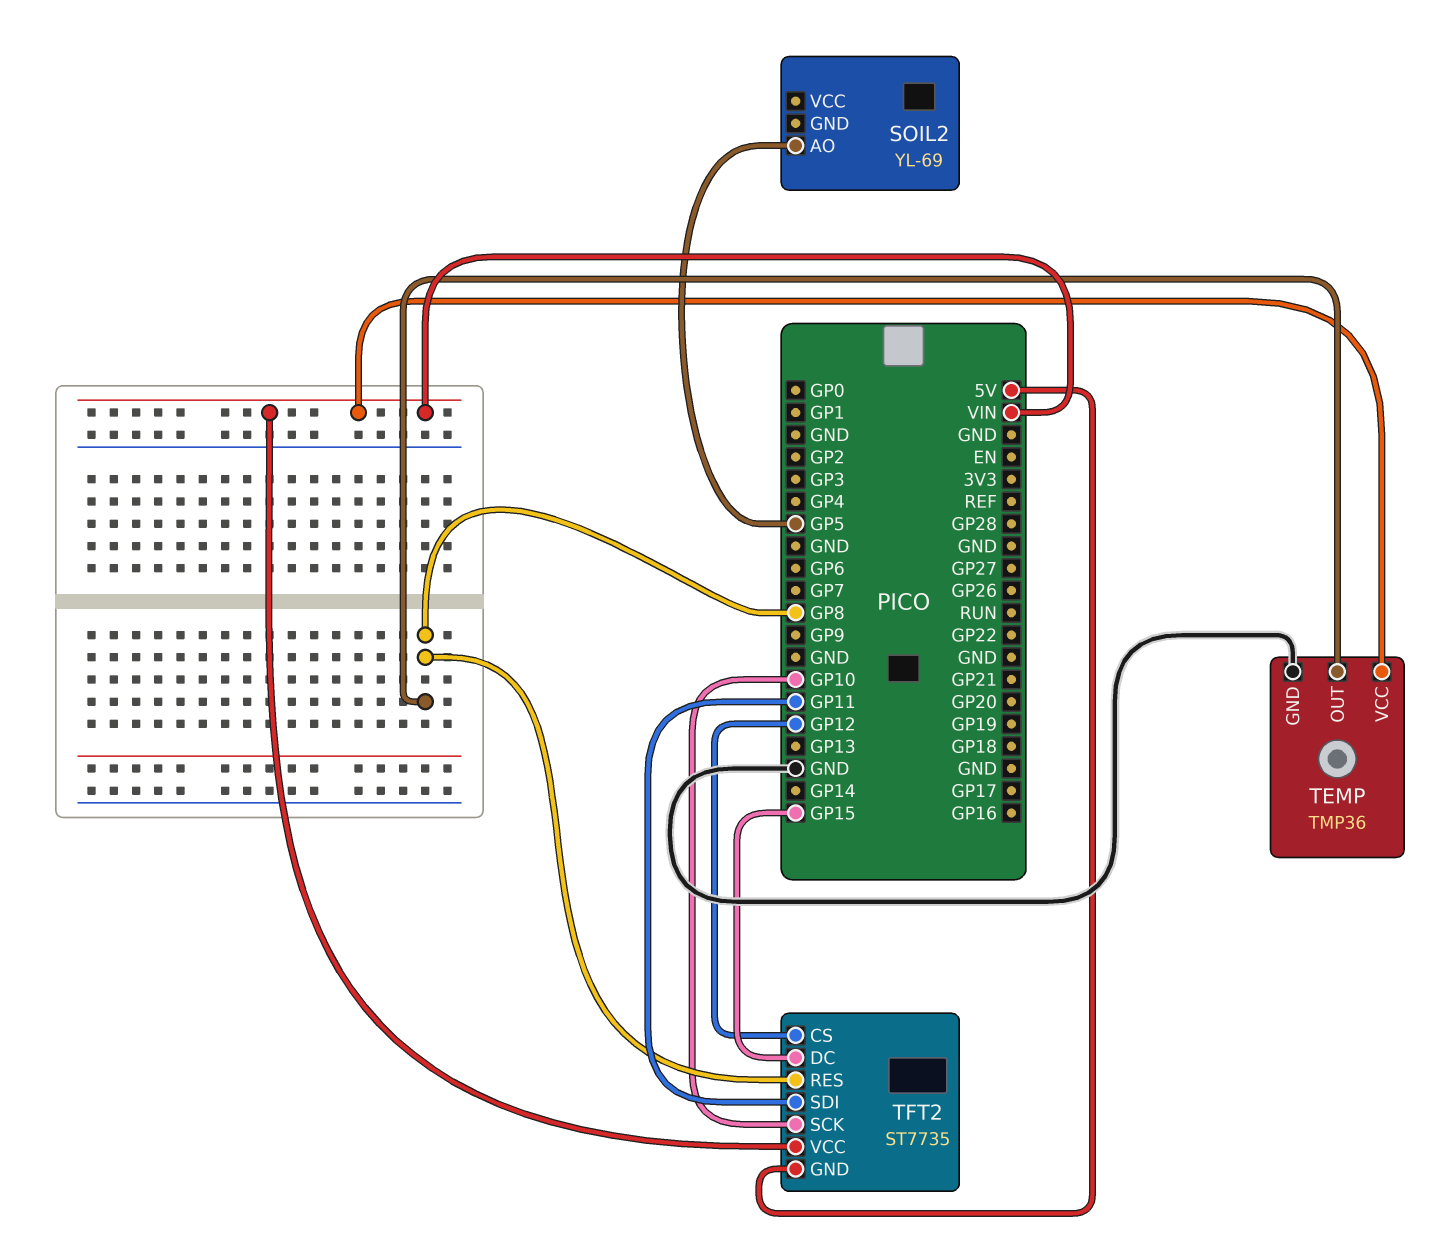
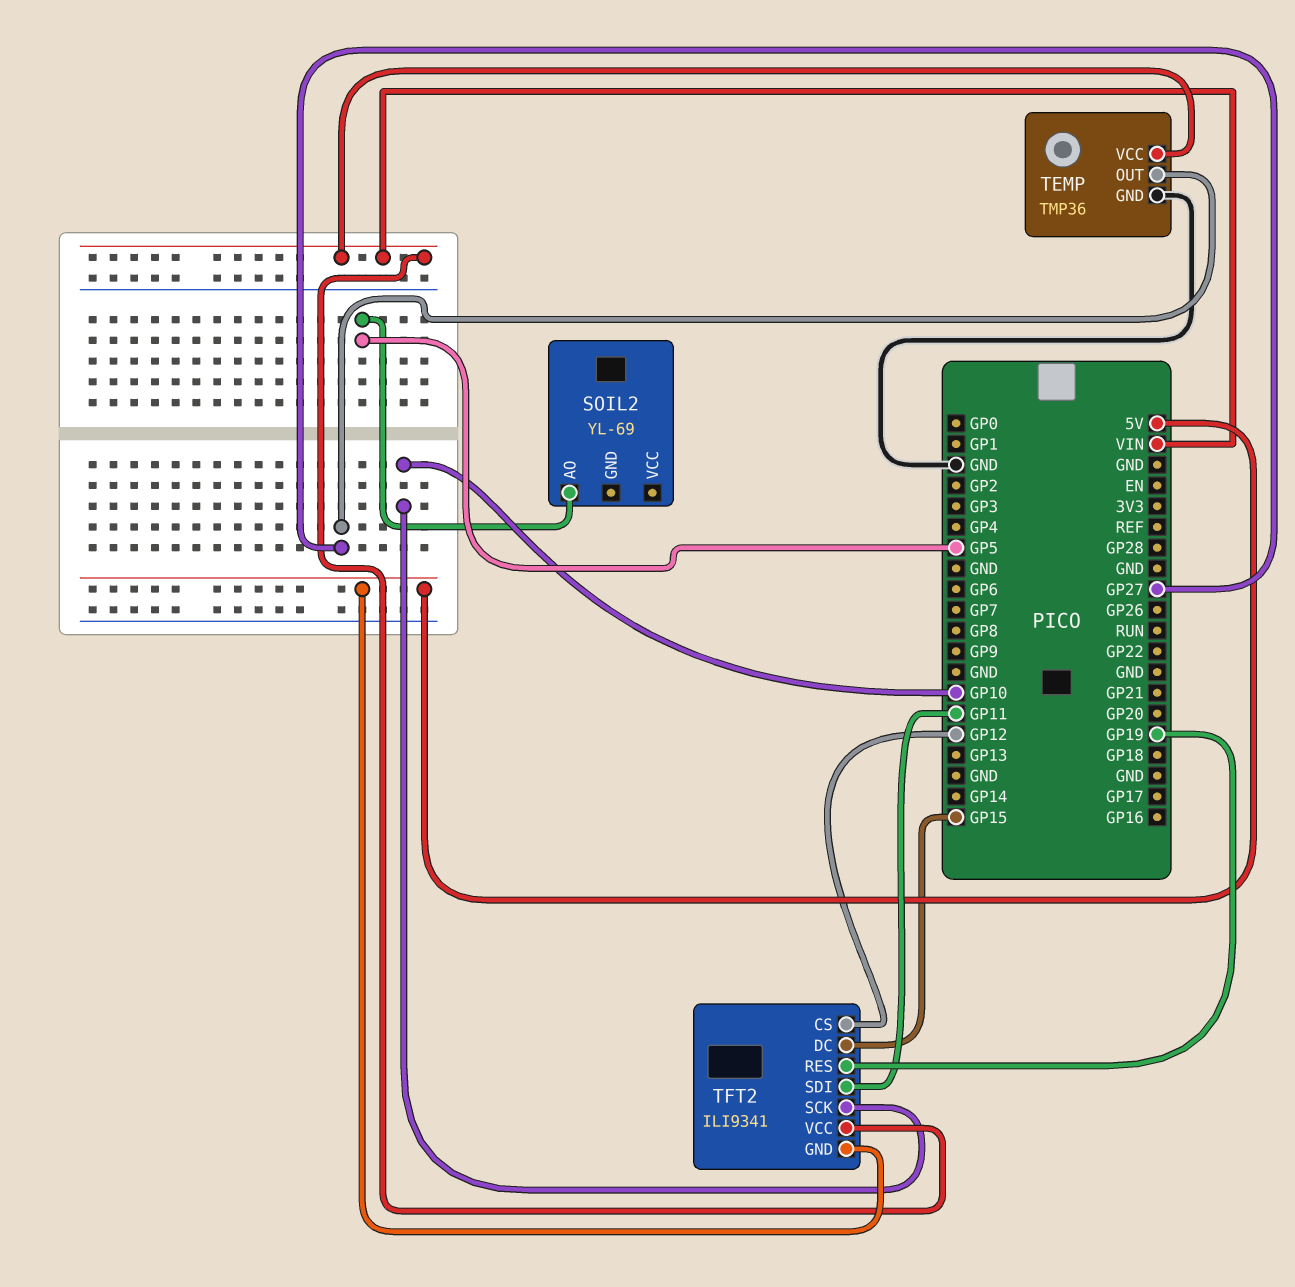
TEMP pin OUT: GP8 -> GP27
TFT2: ST7735 -> ILI9341
TFT2 pin RES: GP8 -> GP19

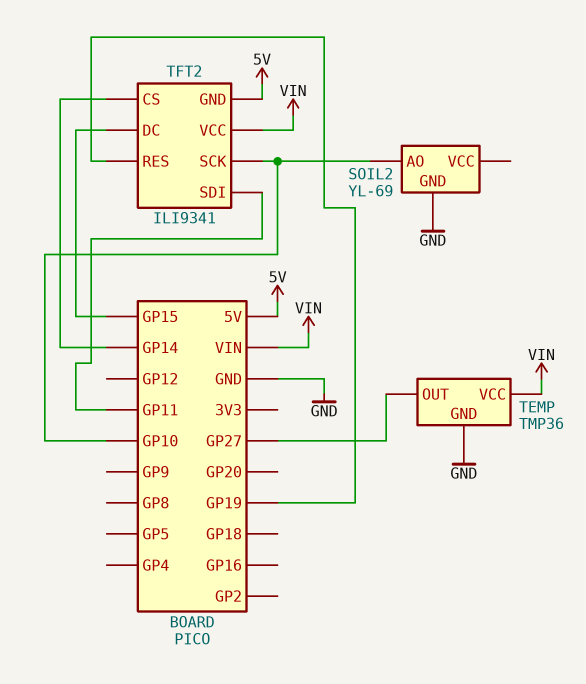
SOIL2 pin AO: GP5 -> GP10
SOIL2 pin GND: none -> GND
TFT2 pin CS: GP12 -> GP14

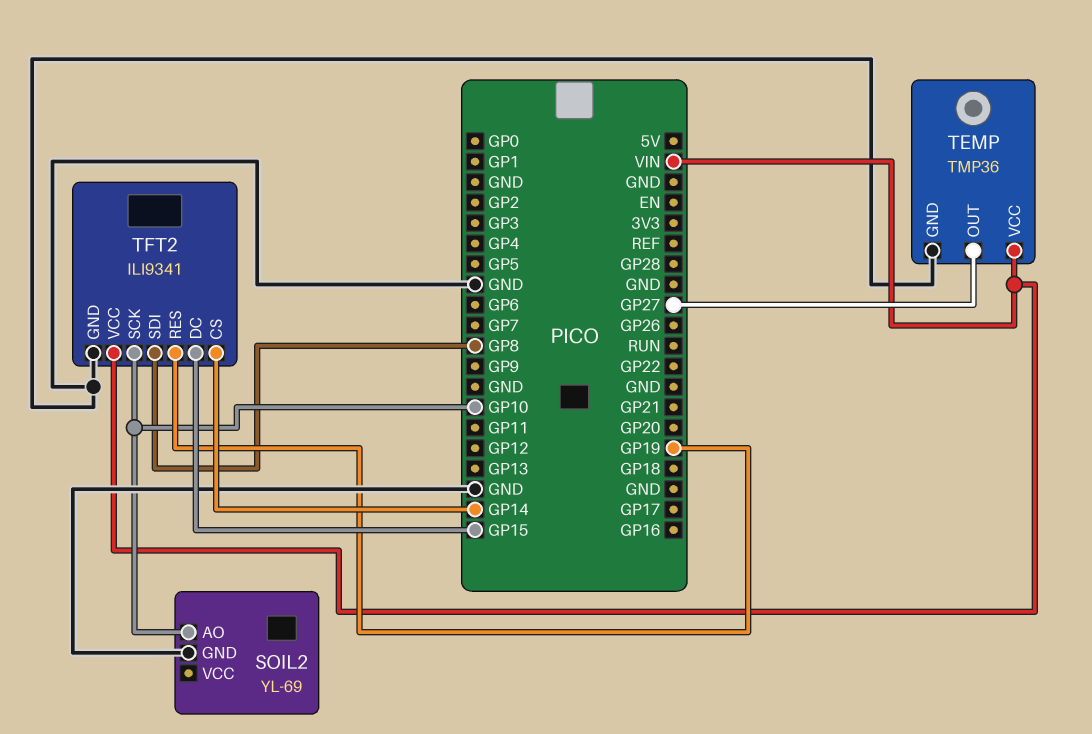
TFT2 pin GND: 5V -> GND
TFT2 pin SDI: GP11 -> GP8

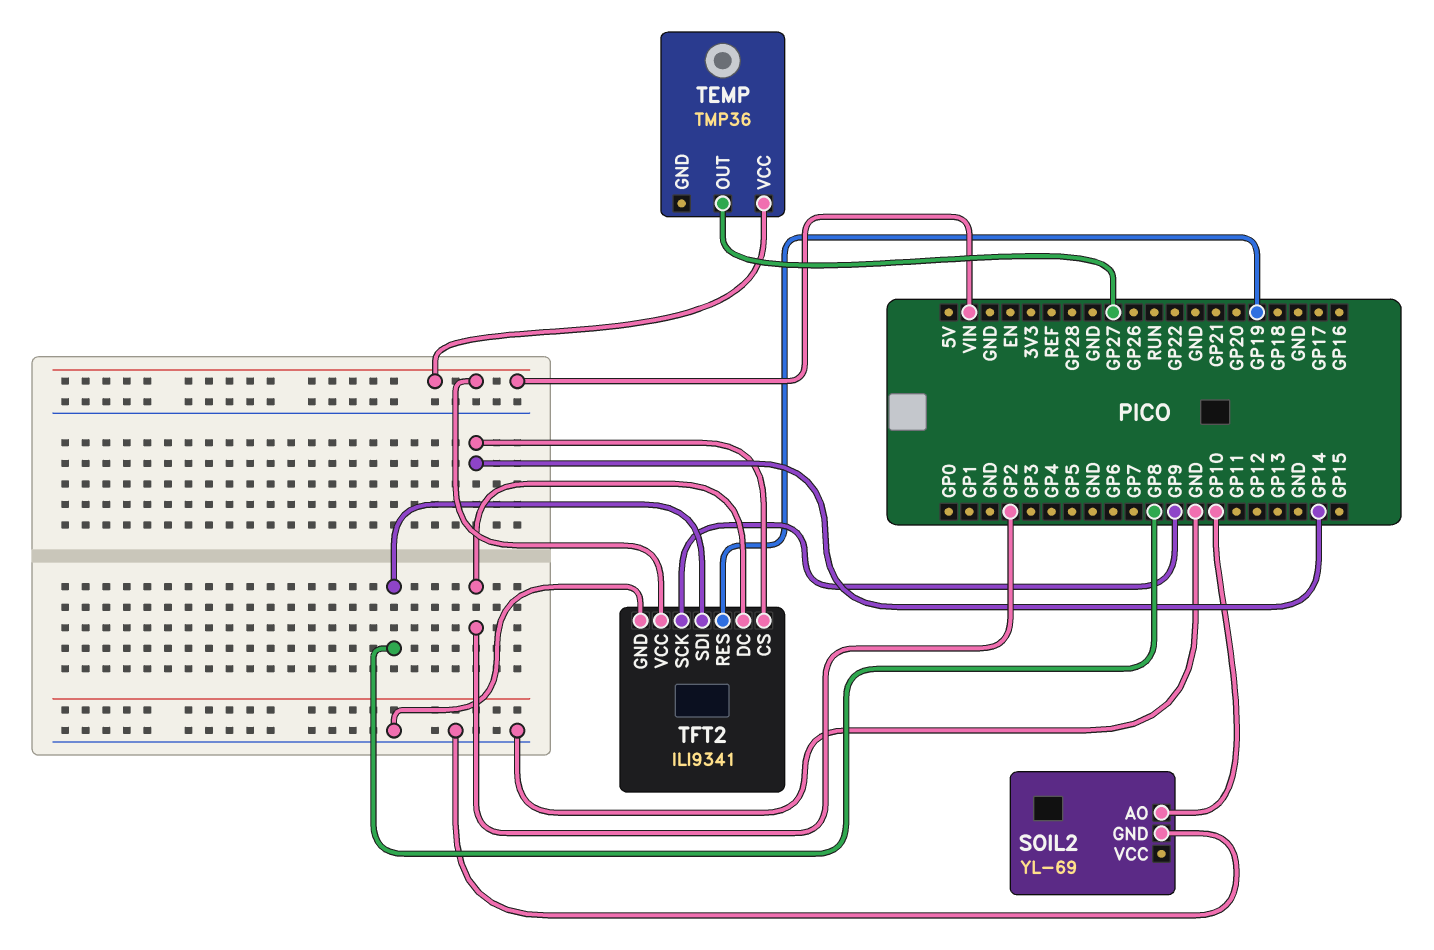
TEMP pin GND: GND -> none
TFT2 pin DC: GP15 -> GP2
TFT2 pin SCK: GP10 -> GP9

